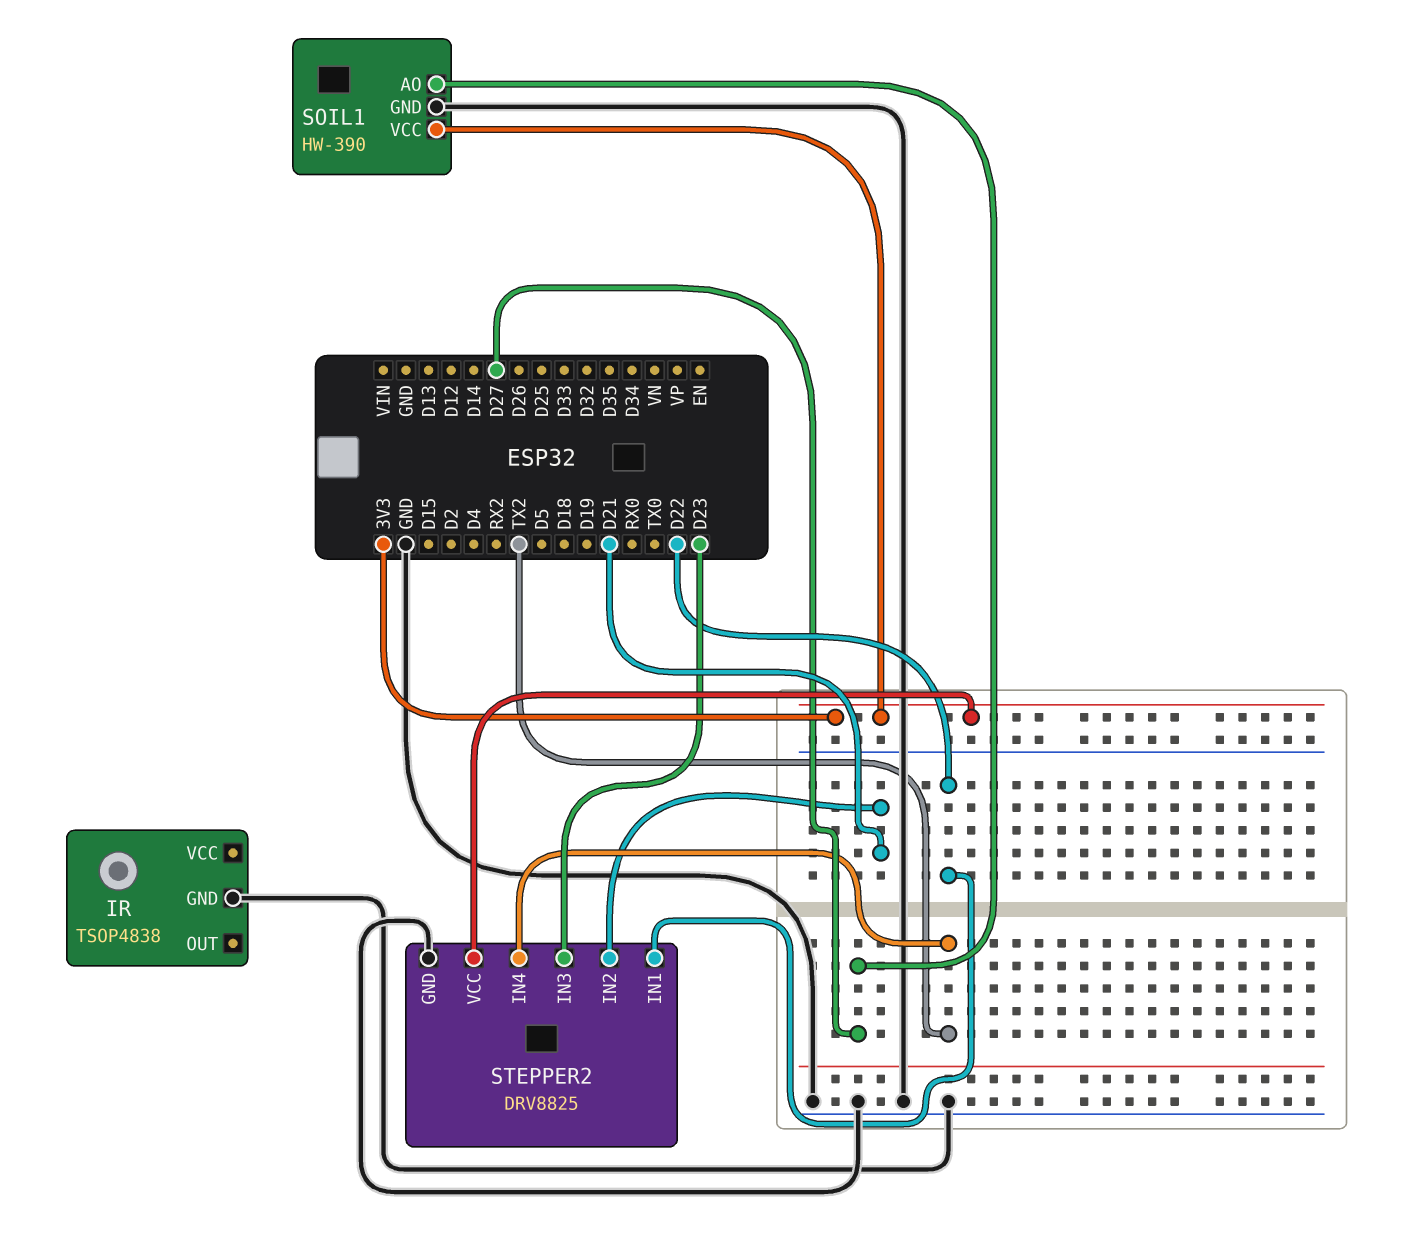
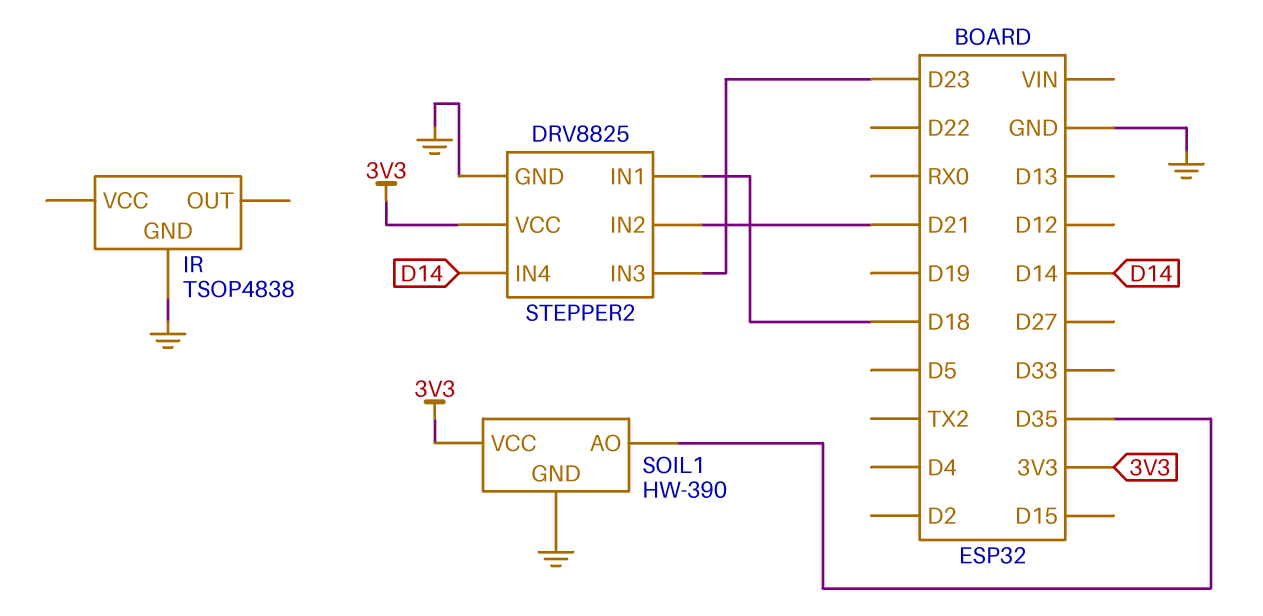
SOIL1 pin AO: D27 -> D35
STEPPER2 pin IN1: D22 -> D18
STEPPER2 pin IN4: TX2 -> D14

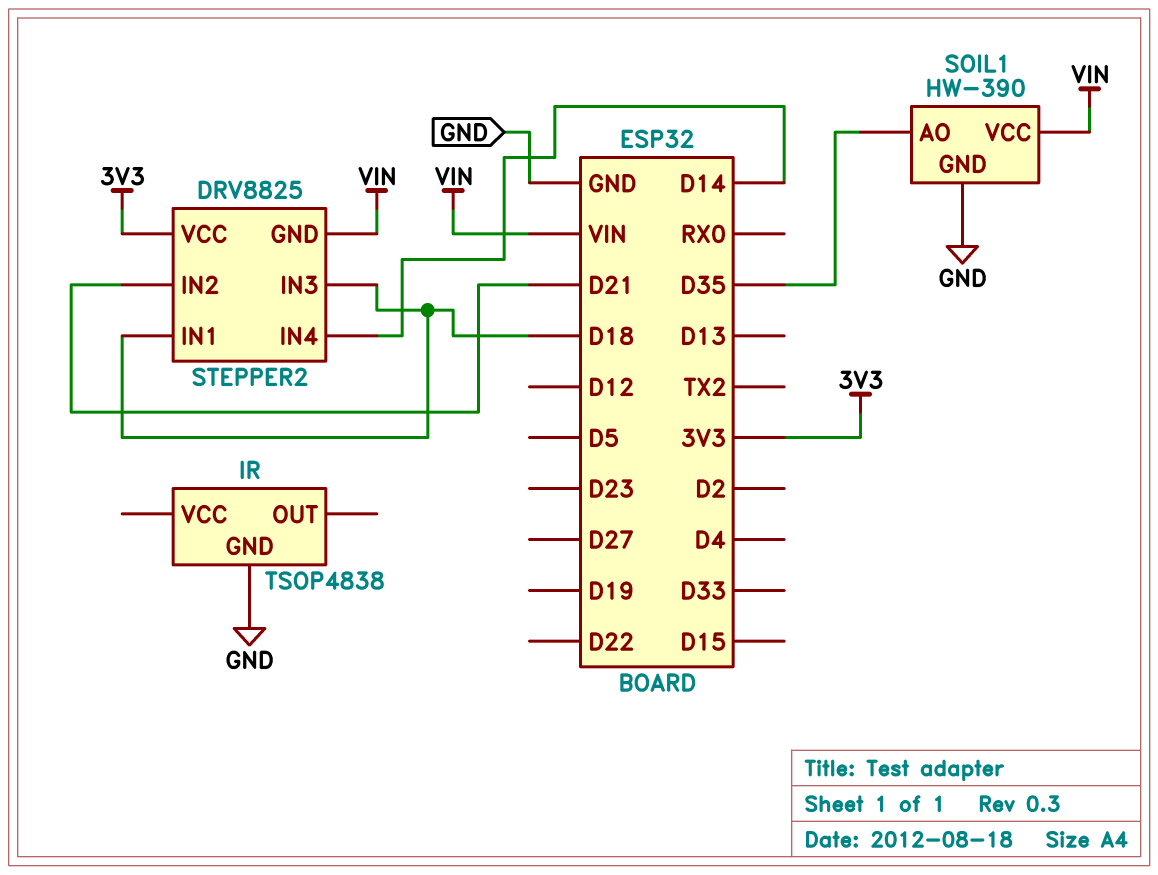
SOIL1 pin VCC: 3V3 -> VIN
STEPPER2 pin GND: GND -> VIN
STEPPER2 pin IN3: D23 -> D18

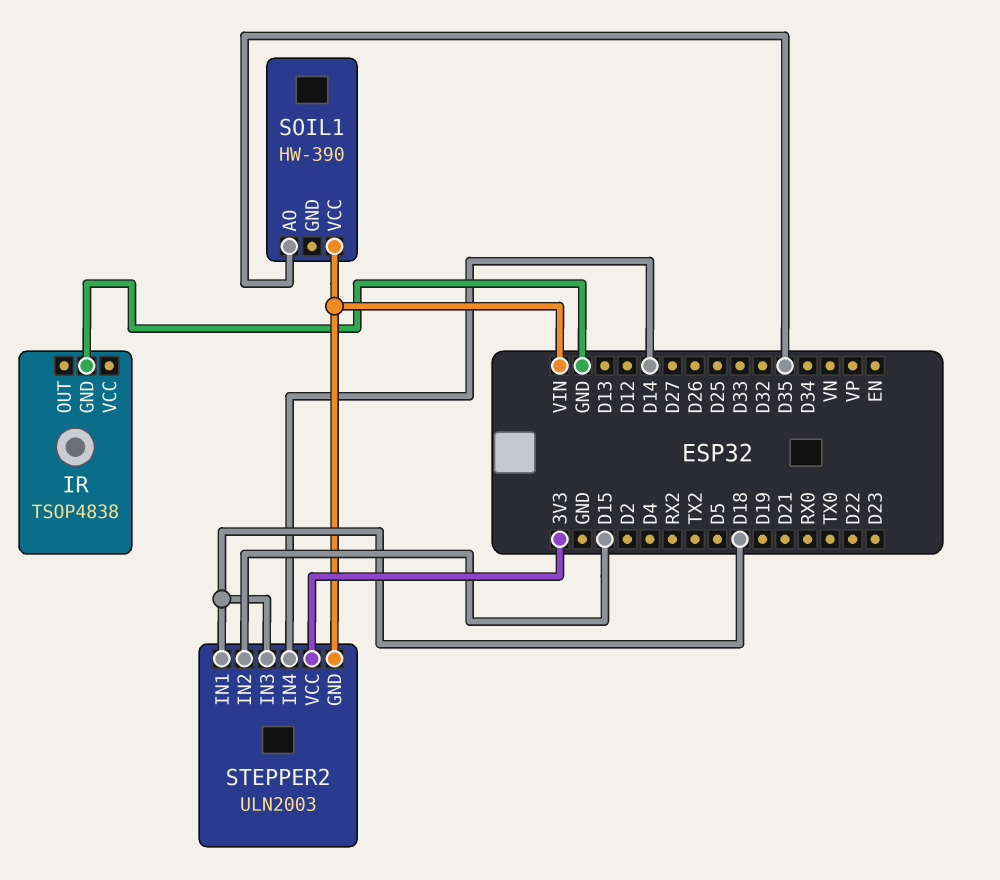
SOIL1 pin GND: GND -> none
STEPPER2: DRV8825 -> ULN2003
STEPPER2 pin IN2: D21 -> D15

